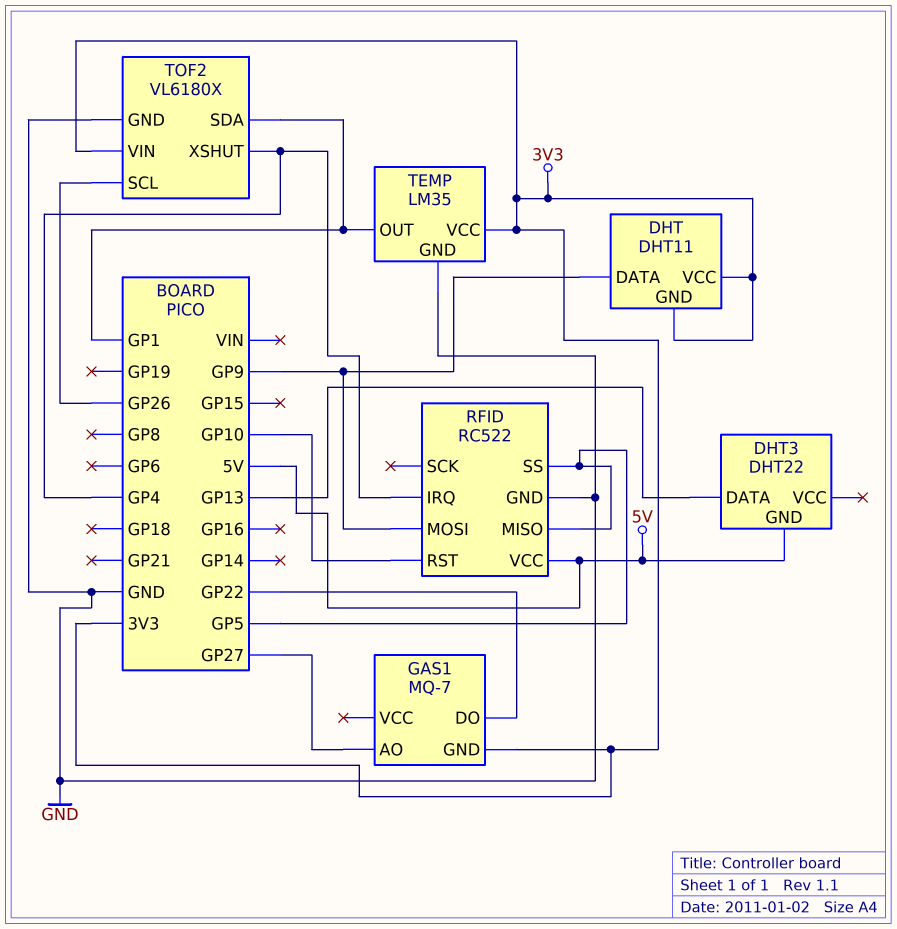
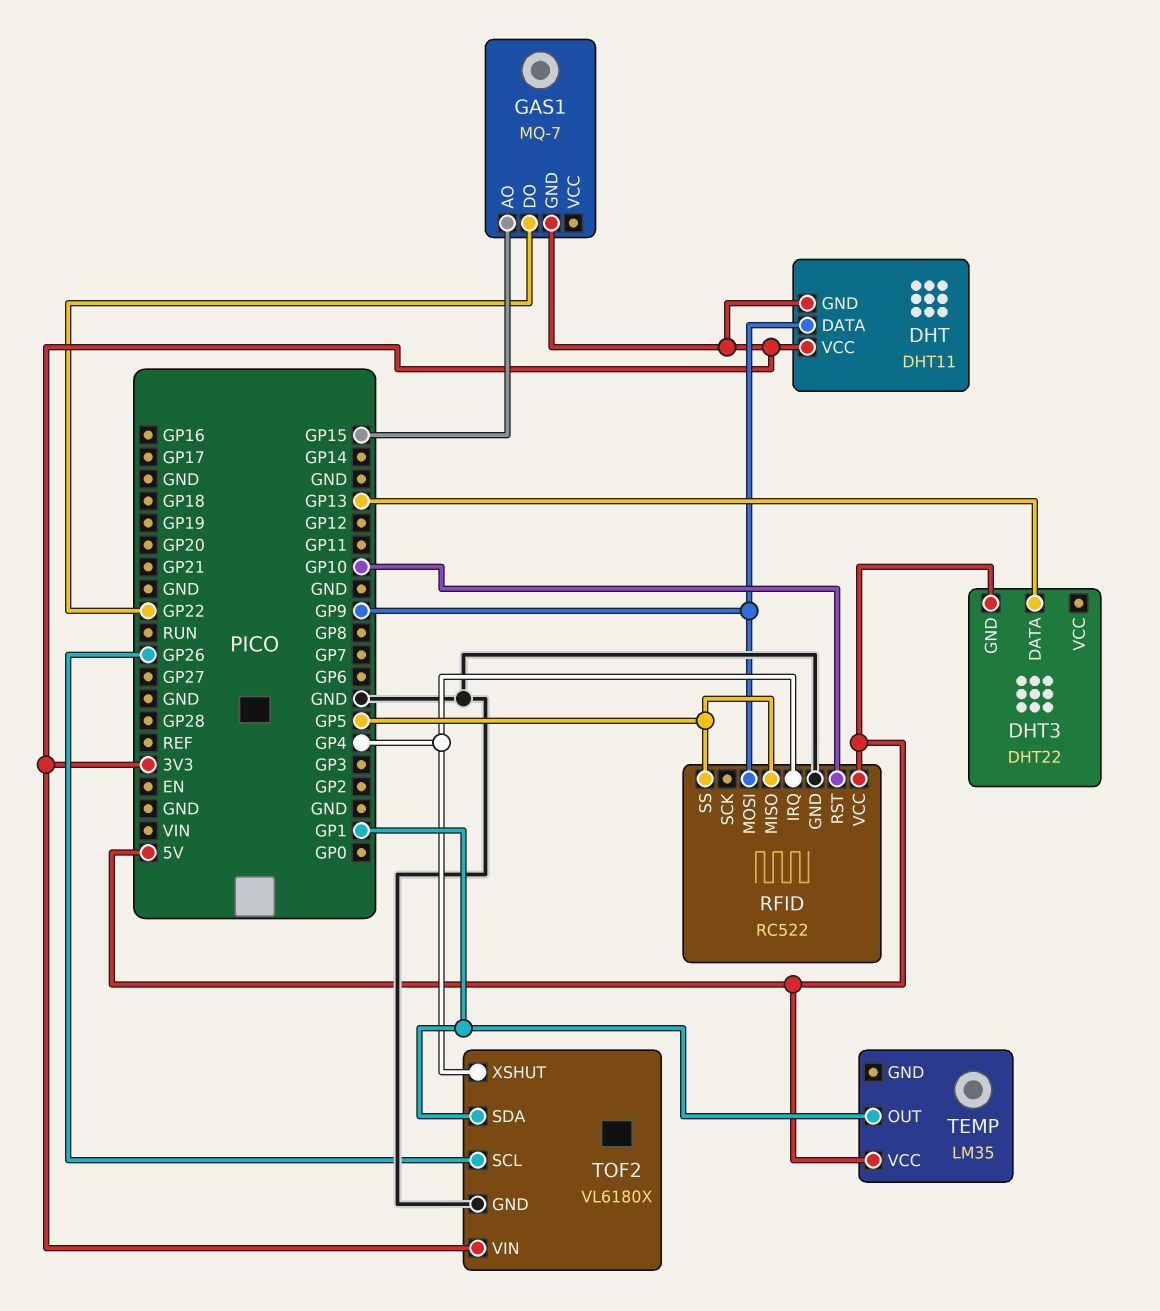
GAS1 pin AO: GP27 -> GP15
TEMP pin GND: GND -> none
TEMP pin VCC: 3V3 -> 5V

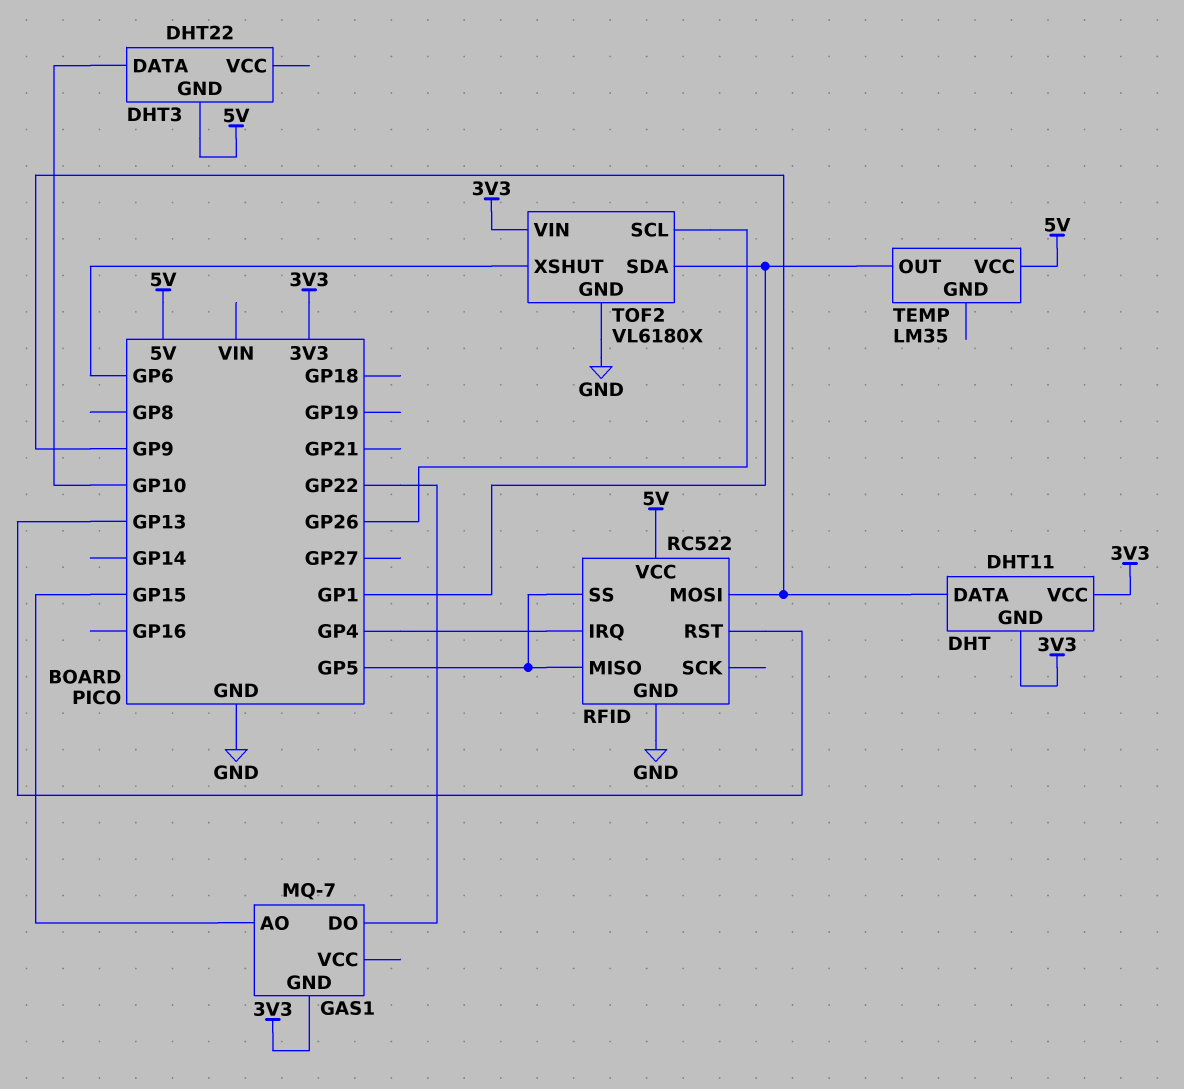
DHT3 pin DATA: GP13 -> GP10
RFID pin RST: GP10 -> GP13
TOF2 pin XSHUT: GP4 -> GP6

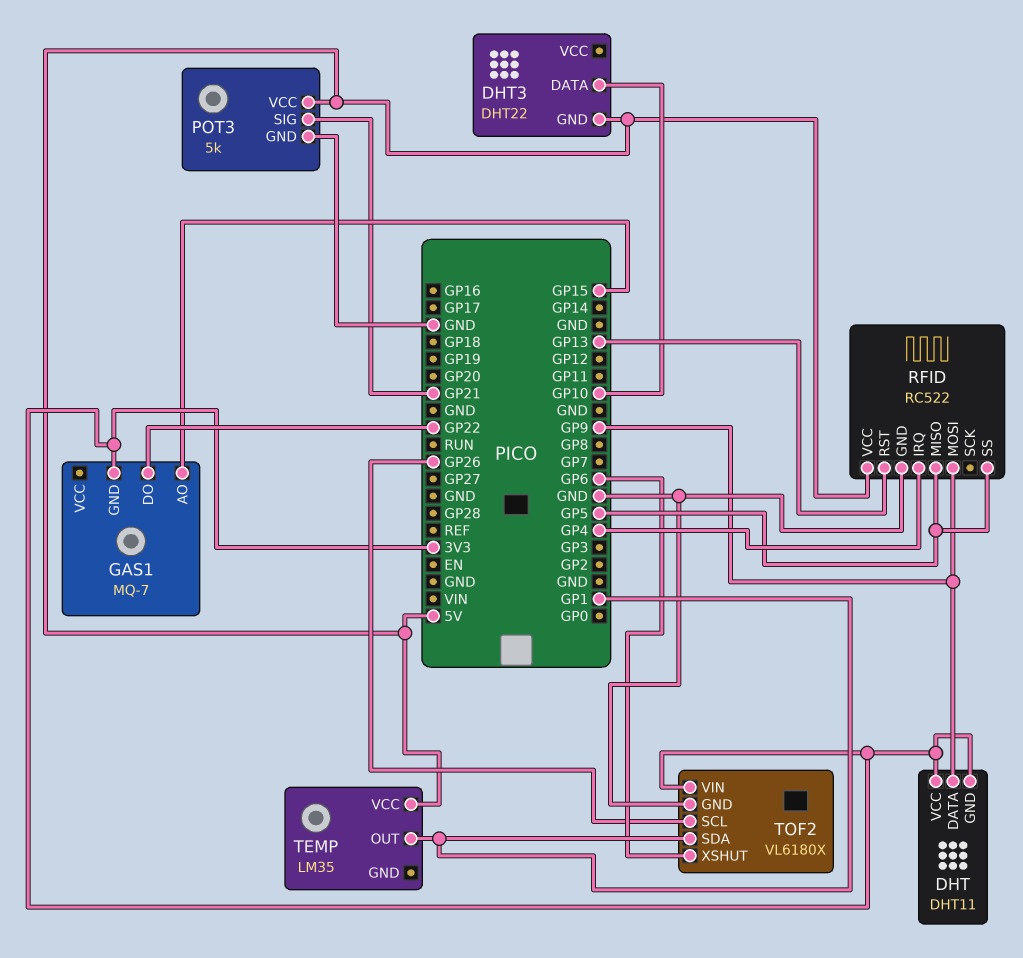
POT3: none -> 5k
POT3 pin GND: none -> GND
POT3 pin SIG: none -> GP21
POT3 pin VCC: none -> 5V

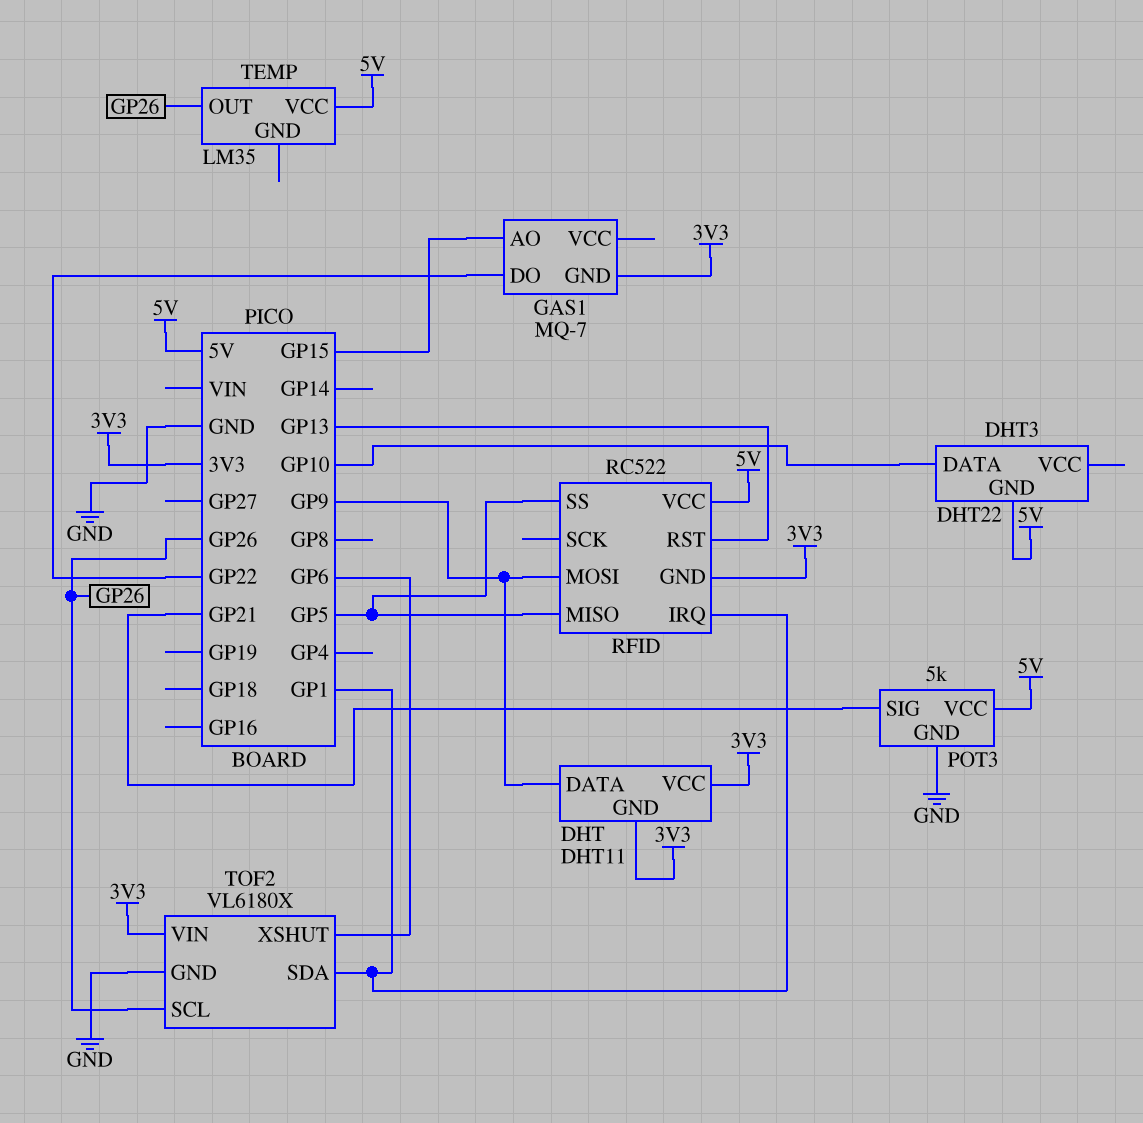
RFID pin GND: GND -> 3V3
RFID pin IRQ: GP4 -> GP1
TEMP pin OUT: GP1 -> GP26

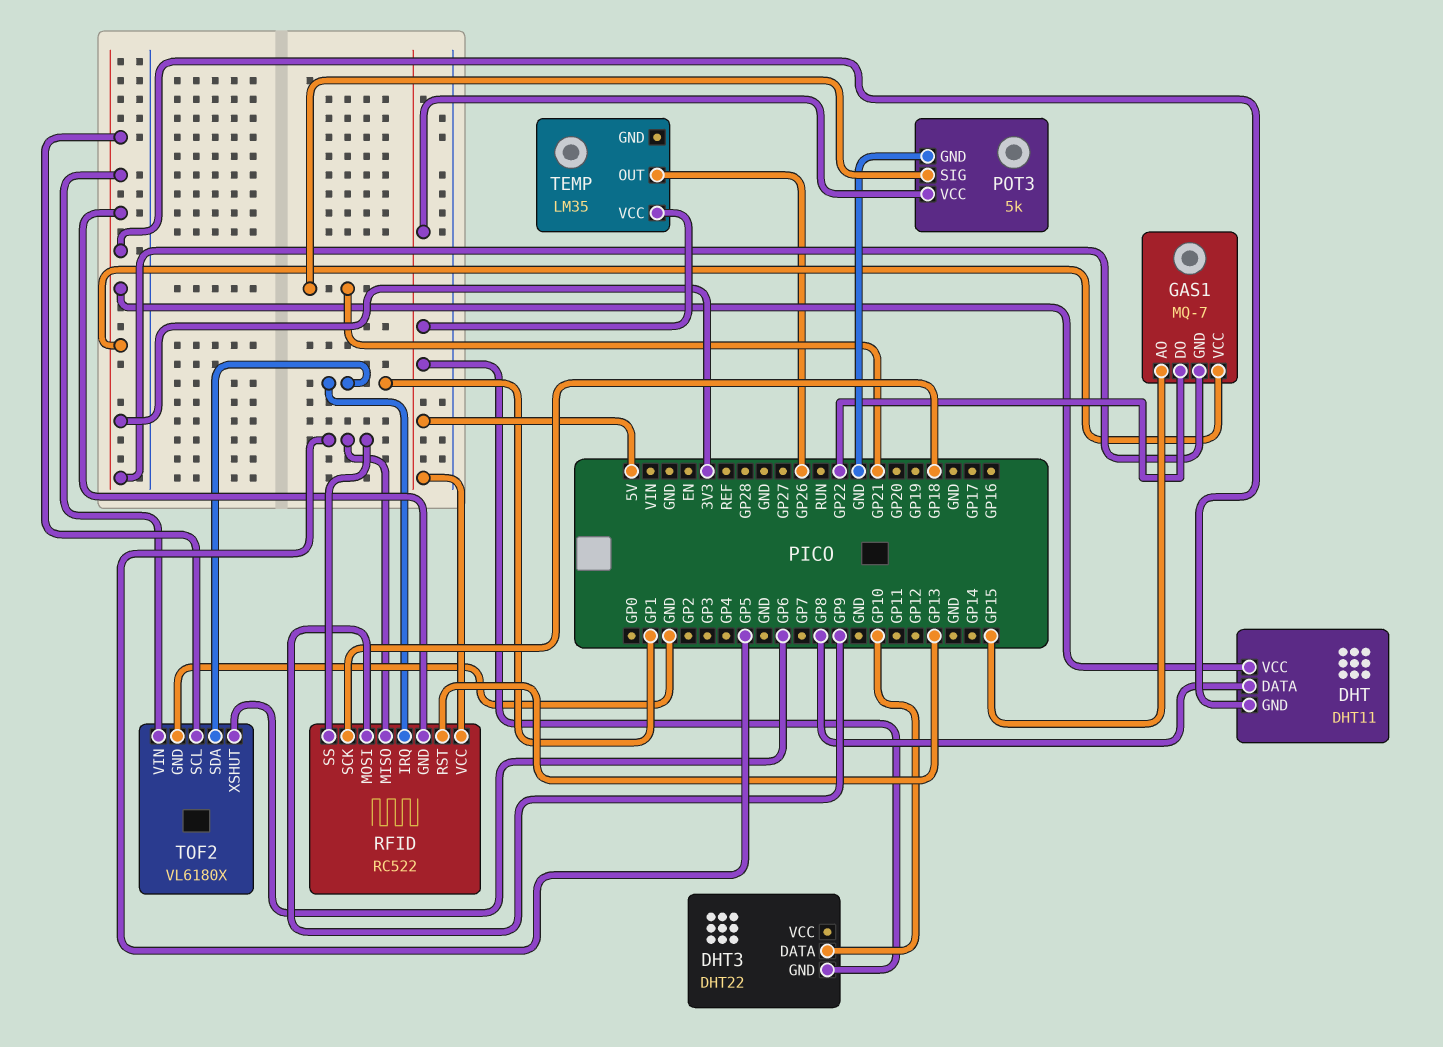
DHT pin DATA: GP9 -> GP8
GAS1 pin VCC: none -> 3V3
RFID pin SCK: none -> GP18
TOF2 pin SCL: GP26 -> 3V3

